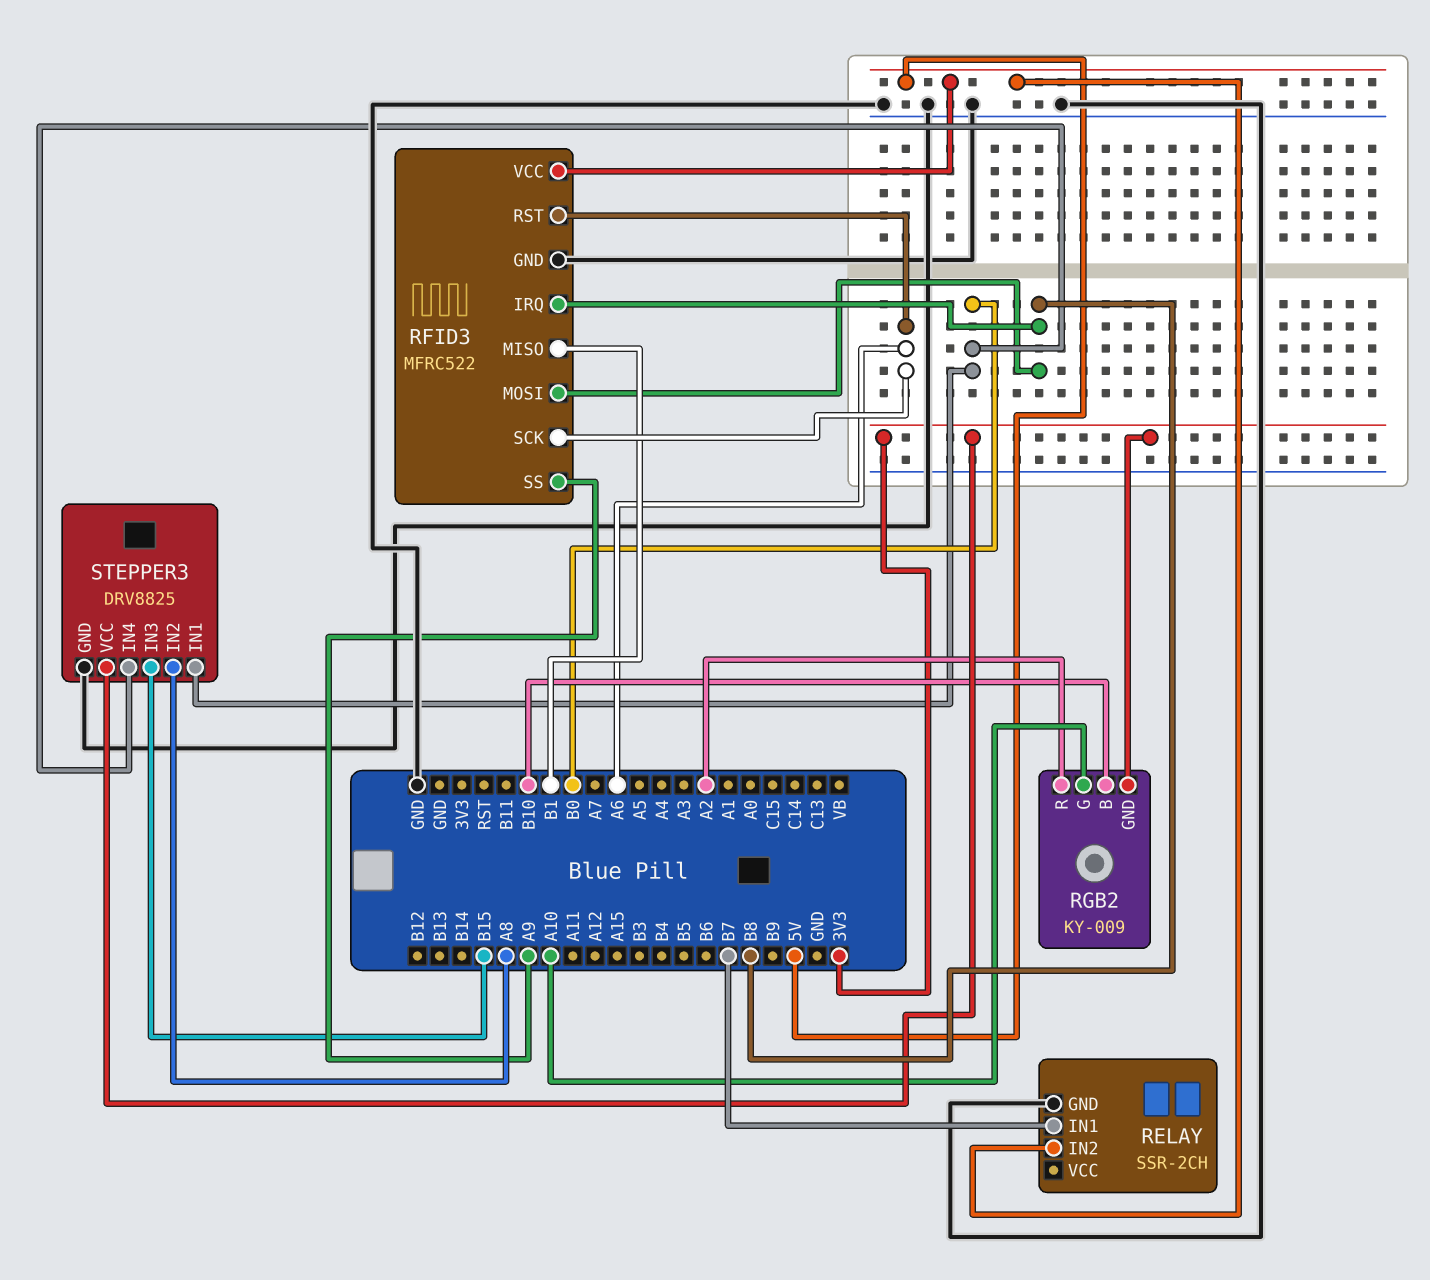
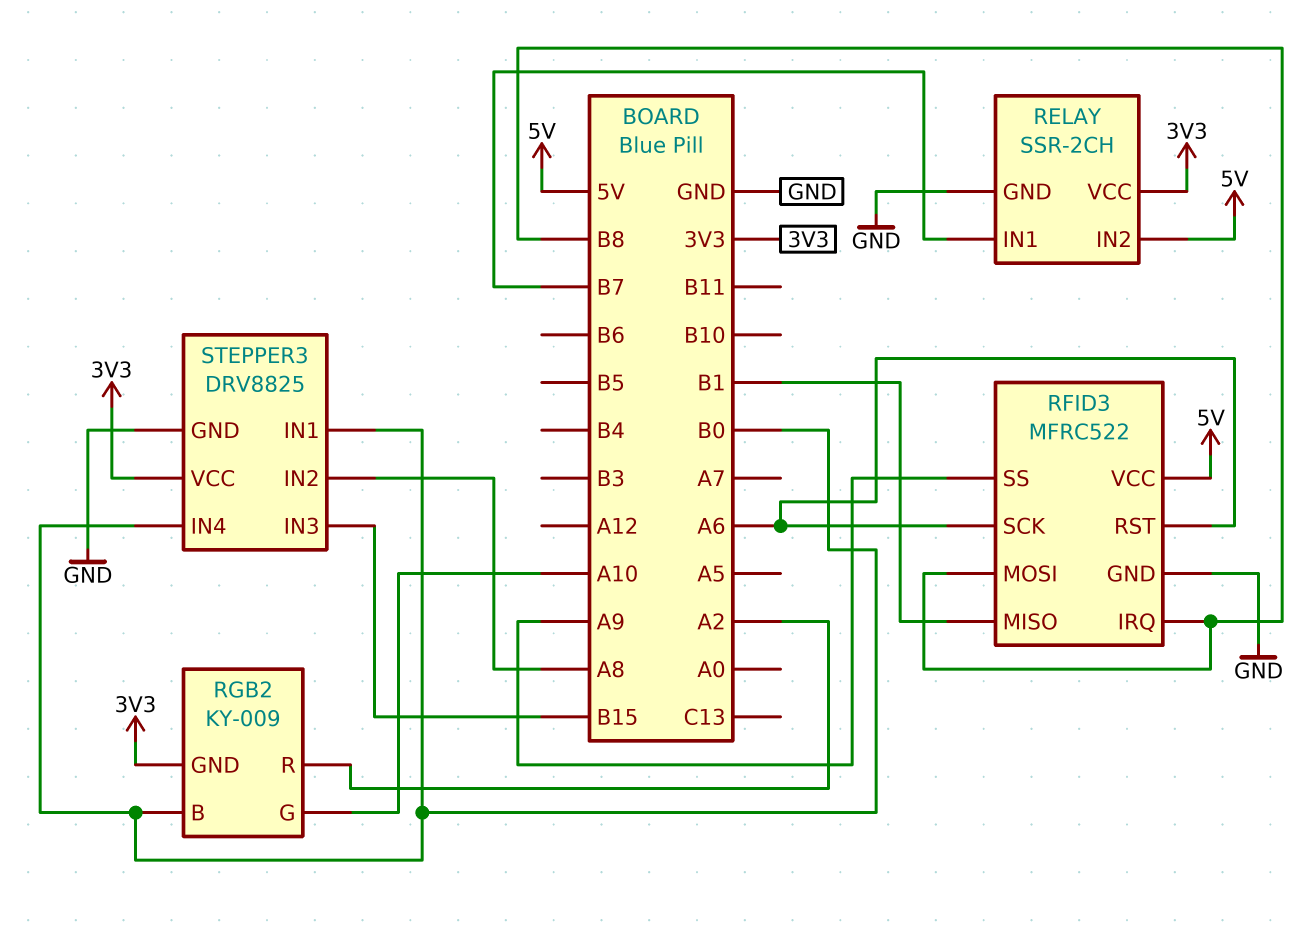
RELAY pin VCC: none -> 3V3
RGB2 pin B: B10 -> B0

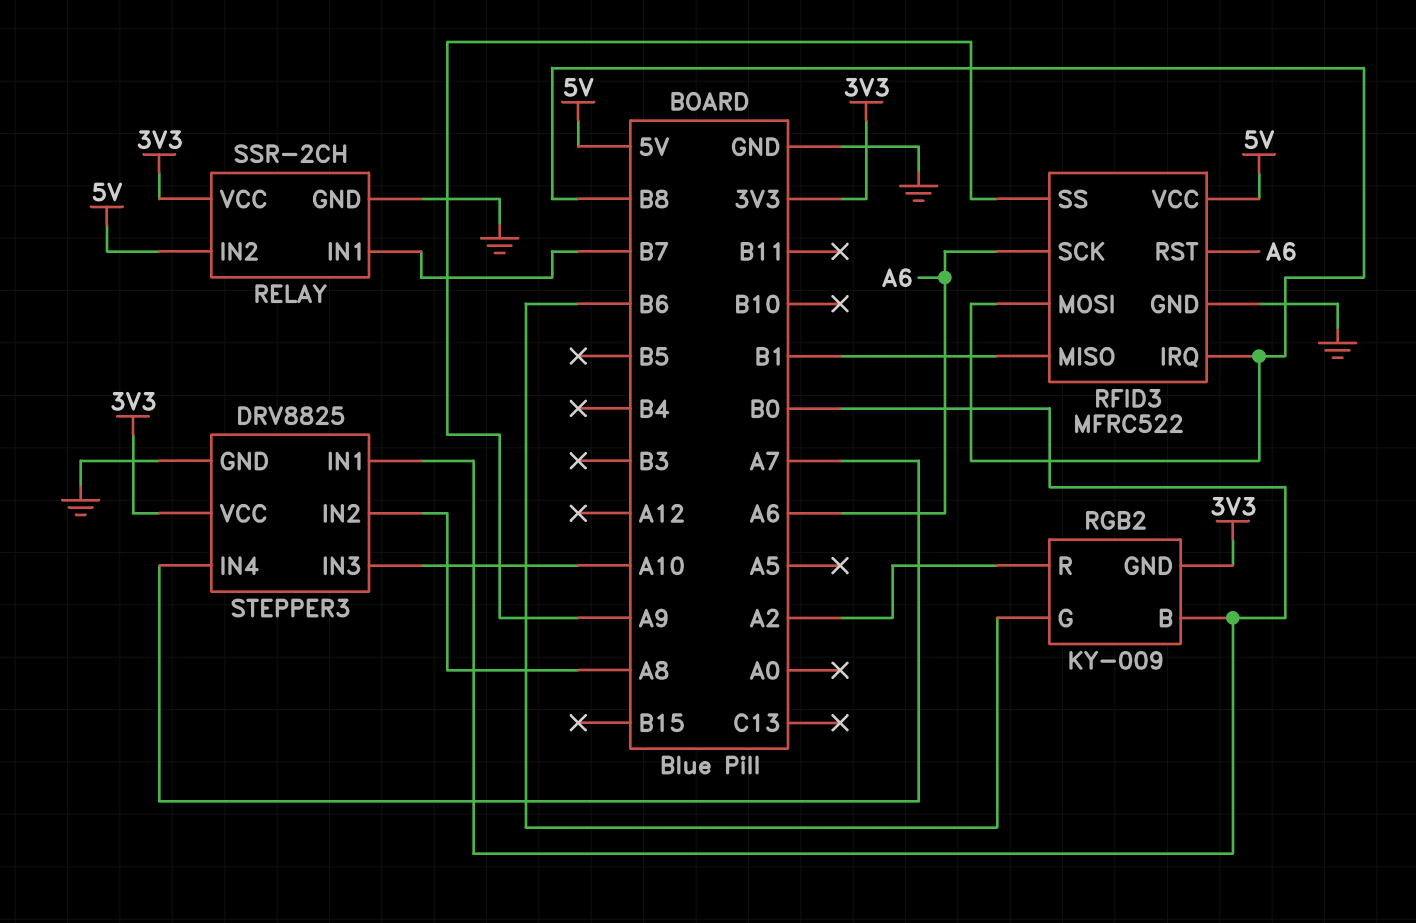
RGB2 pin G: A10 -> B6
STEPPER3 pin IN3: B15 -> A10
STEPPER3 pin IN4: B0 -> A7

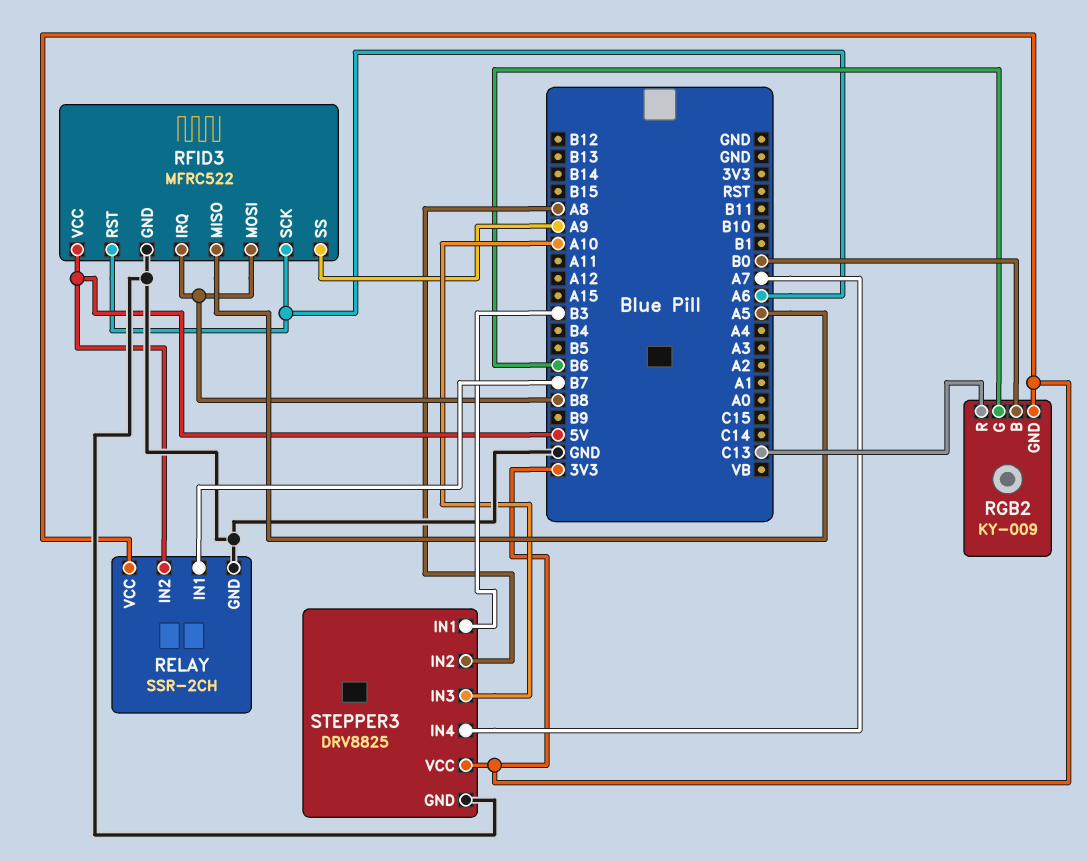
RFID3 pin MISO: B1 -> A5
RGB2 pin R: A2 -> C13
STEPPER3 pin IN1: B0 -> B3

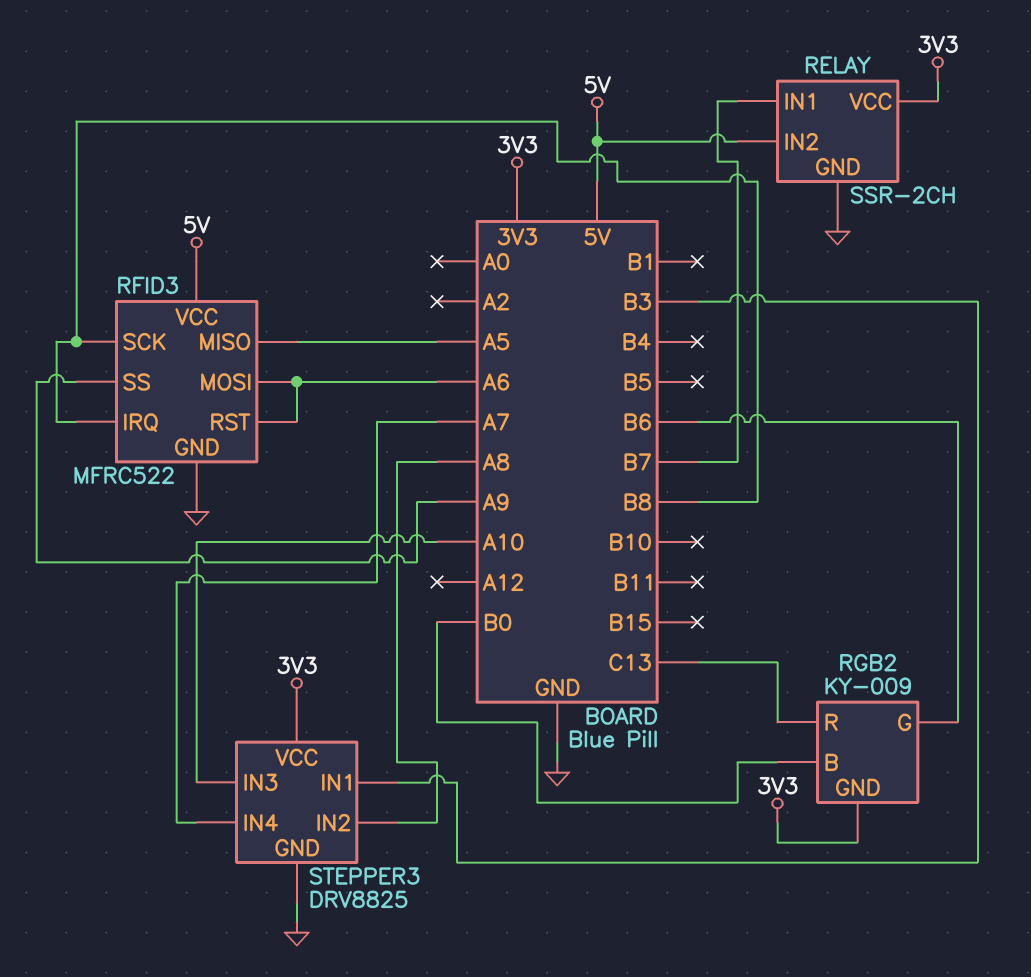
RFID3 pin MOSI: B8 -> A6
RFID3 pin SCK: A6 -> B8

